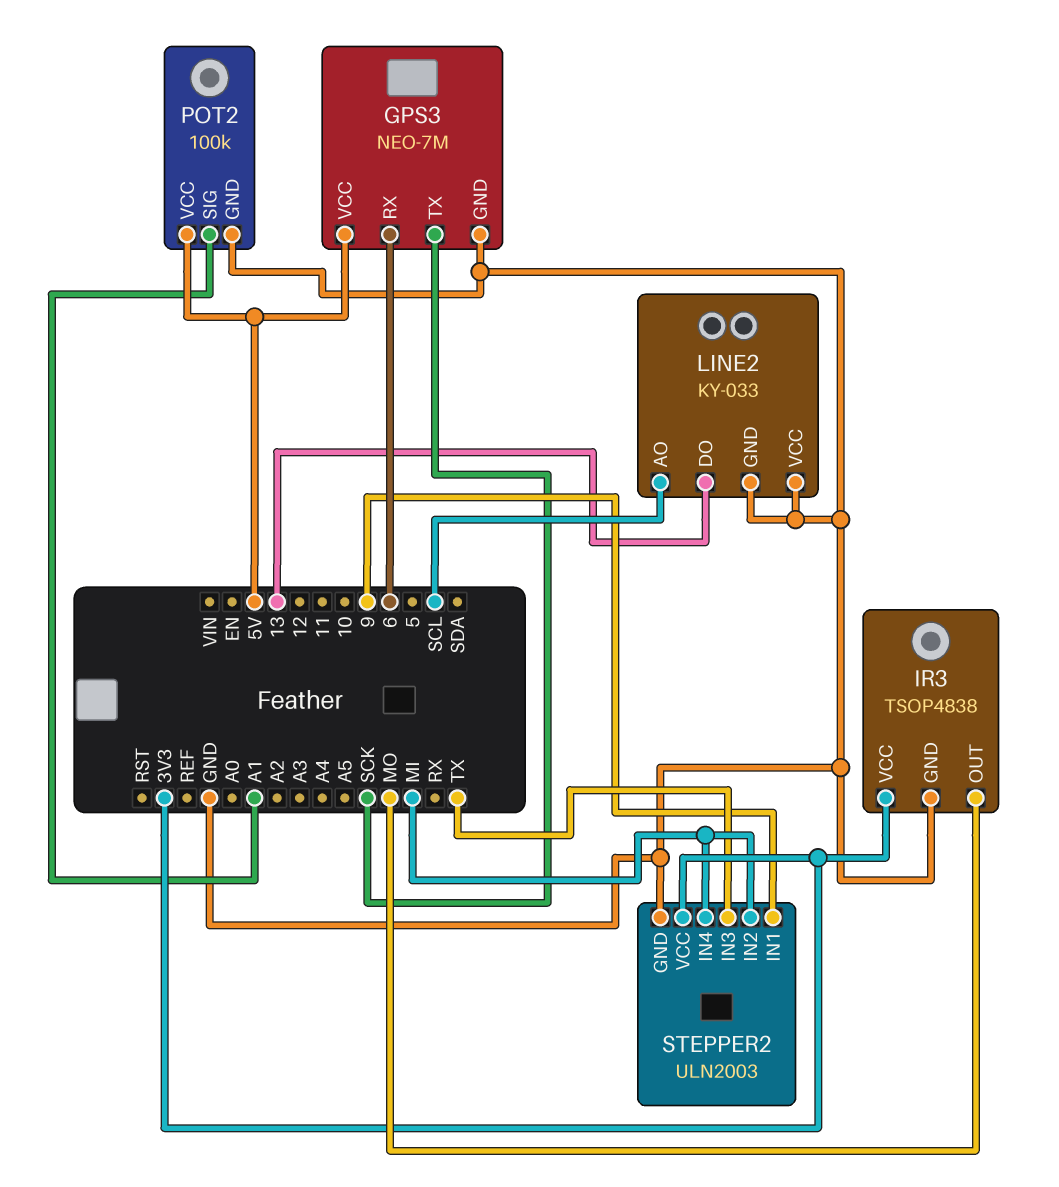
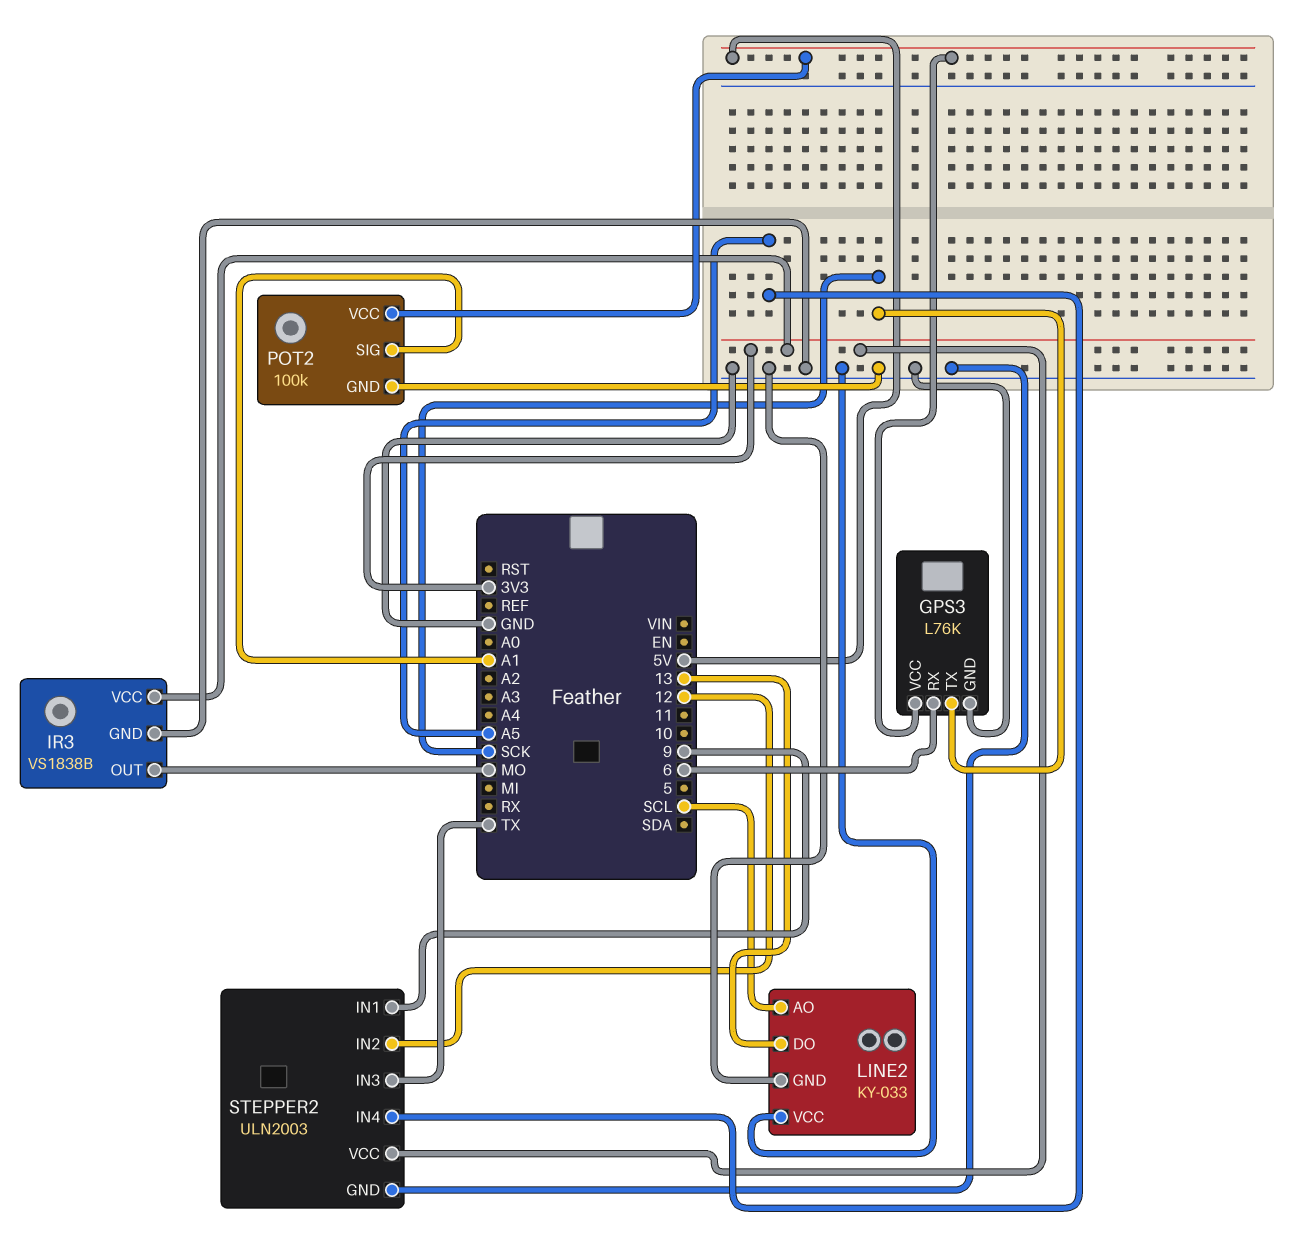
GPS3: NEO-7M -> L76K
IR3: TSOP4838 -> VS1838B
STEPPER2 pin IN2: MI -> 12
STEPPER2 pin IN4: MI -> A5

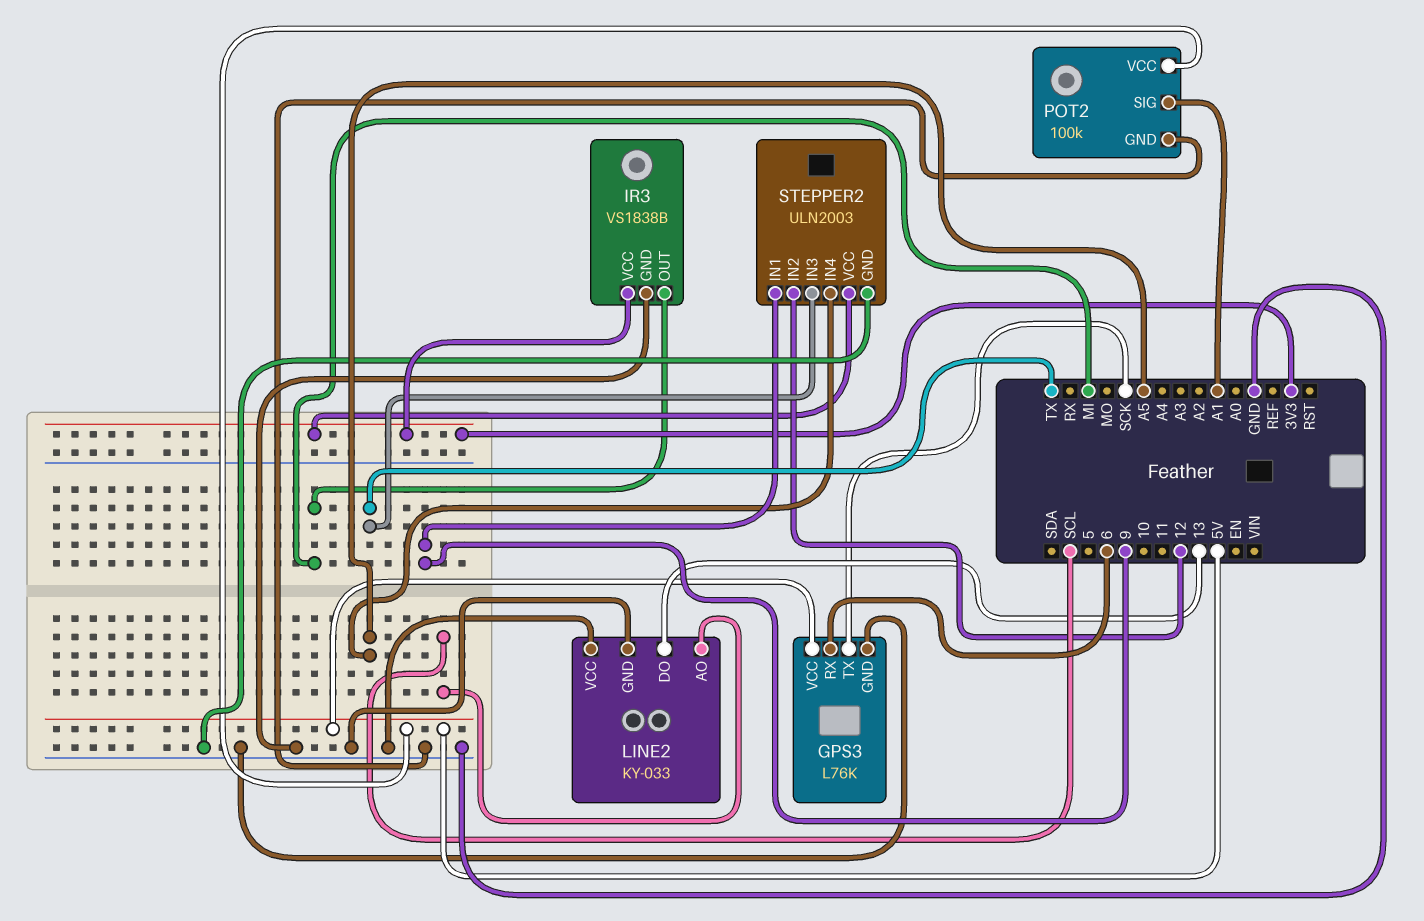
IR3 pin OUT: MO -> MI

